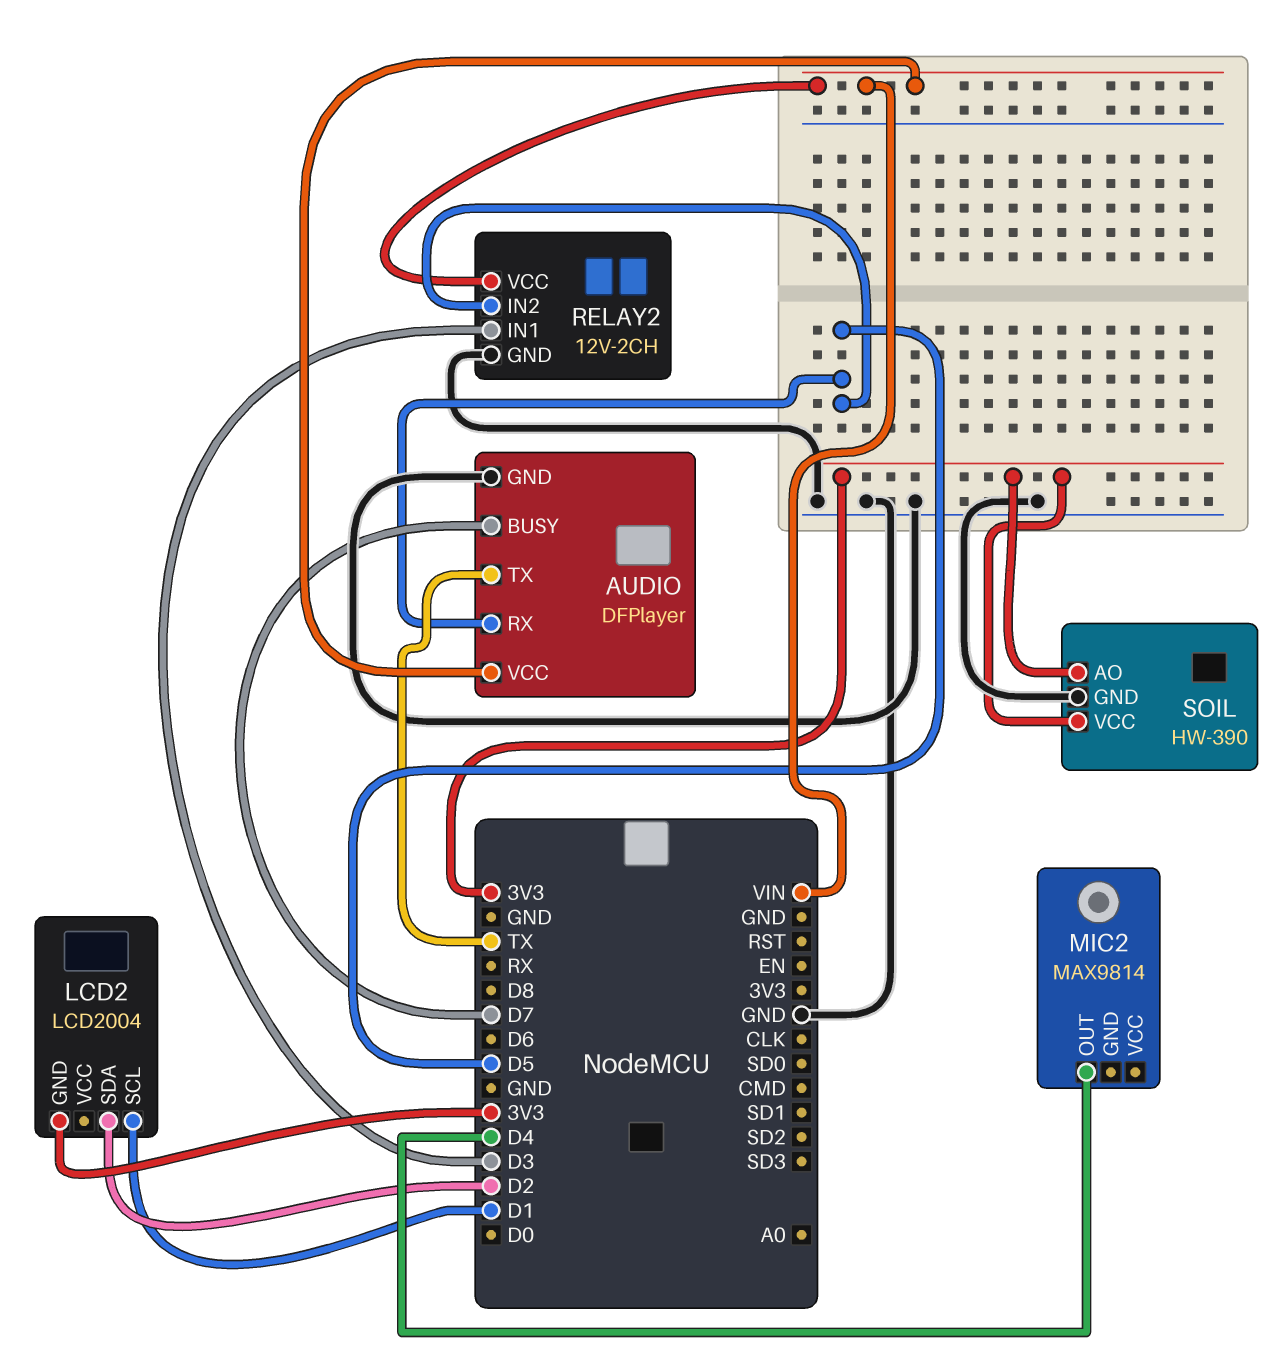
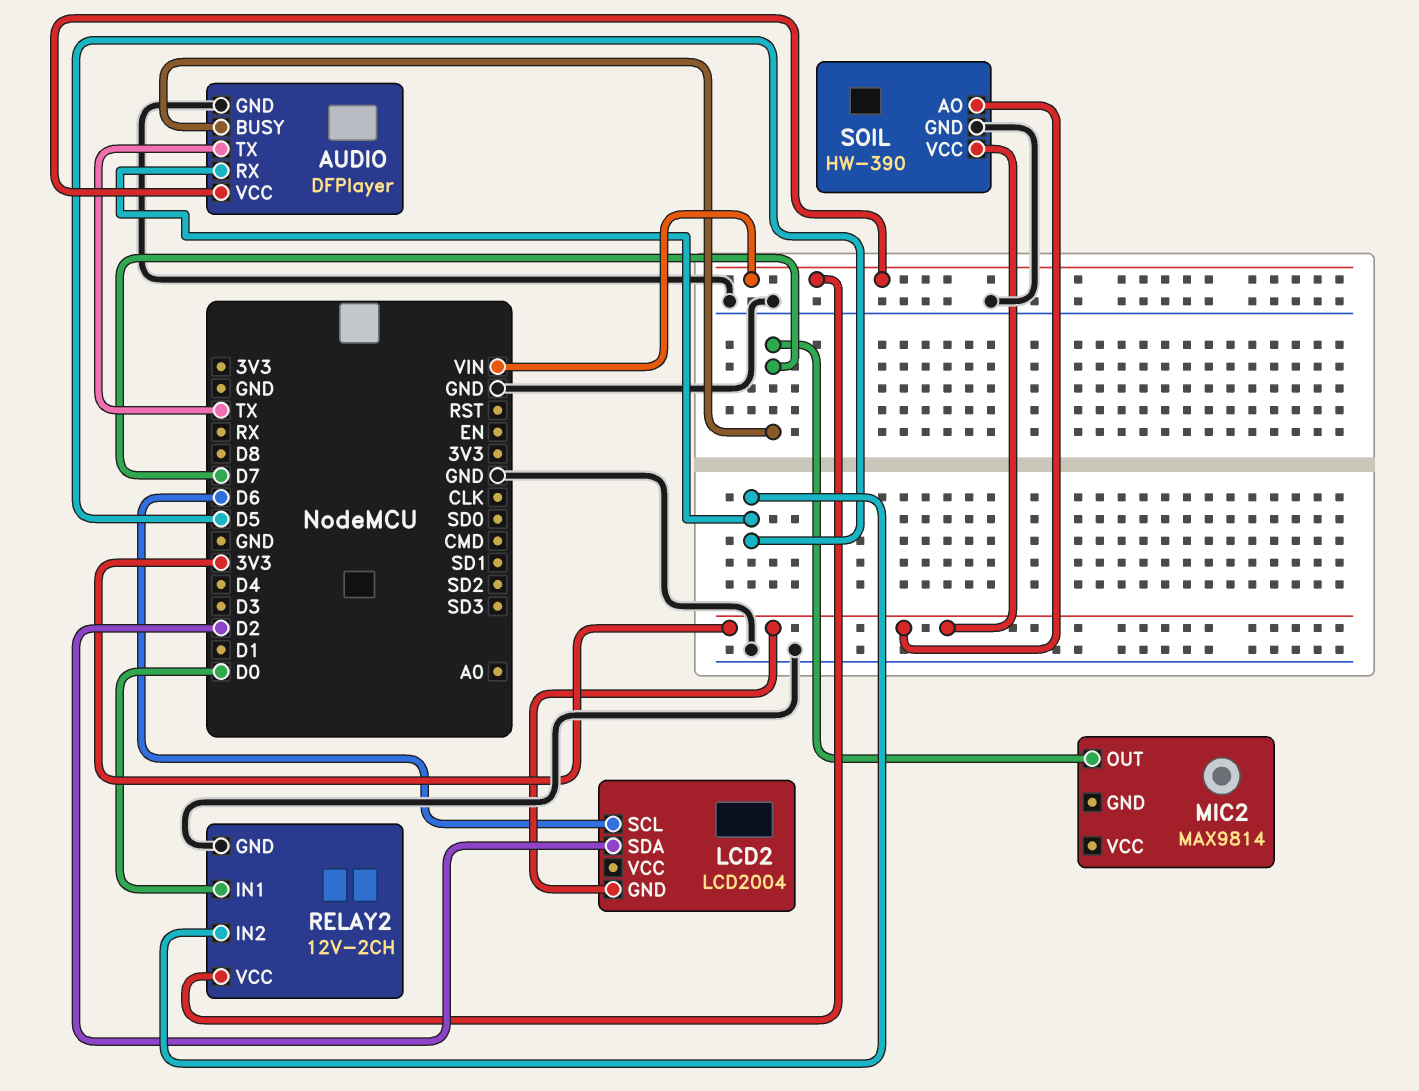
LCD2 pin SCL: D1 -> D6
MIC2 pin OUT: D4 -> D7
RELAY2 pin IN1: D3 -> D0

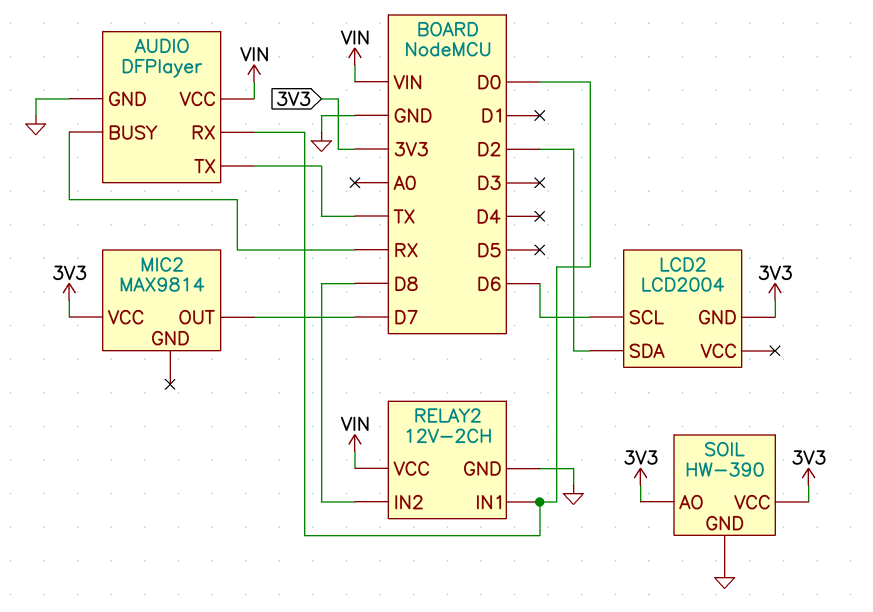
AUDIO pin BUSY: D7 -> RX
AUDIO pin RX: D5 -> D0
MIC2 pin VCC: none -> 3V3
RELAY2 pin IN2: D5 -> D8

